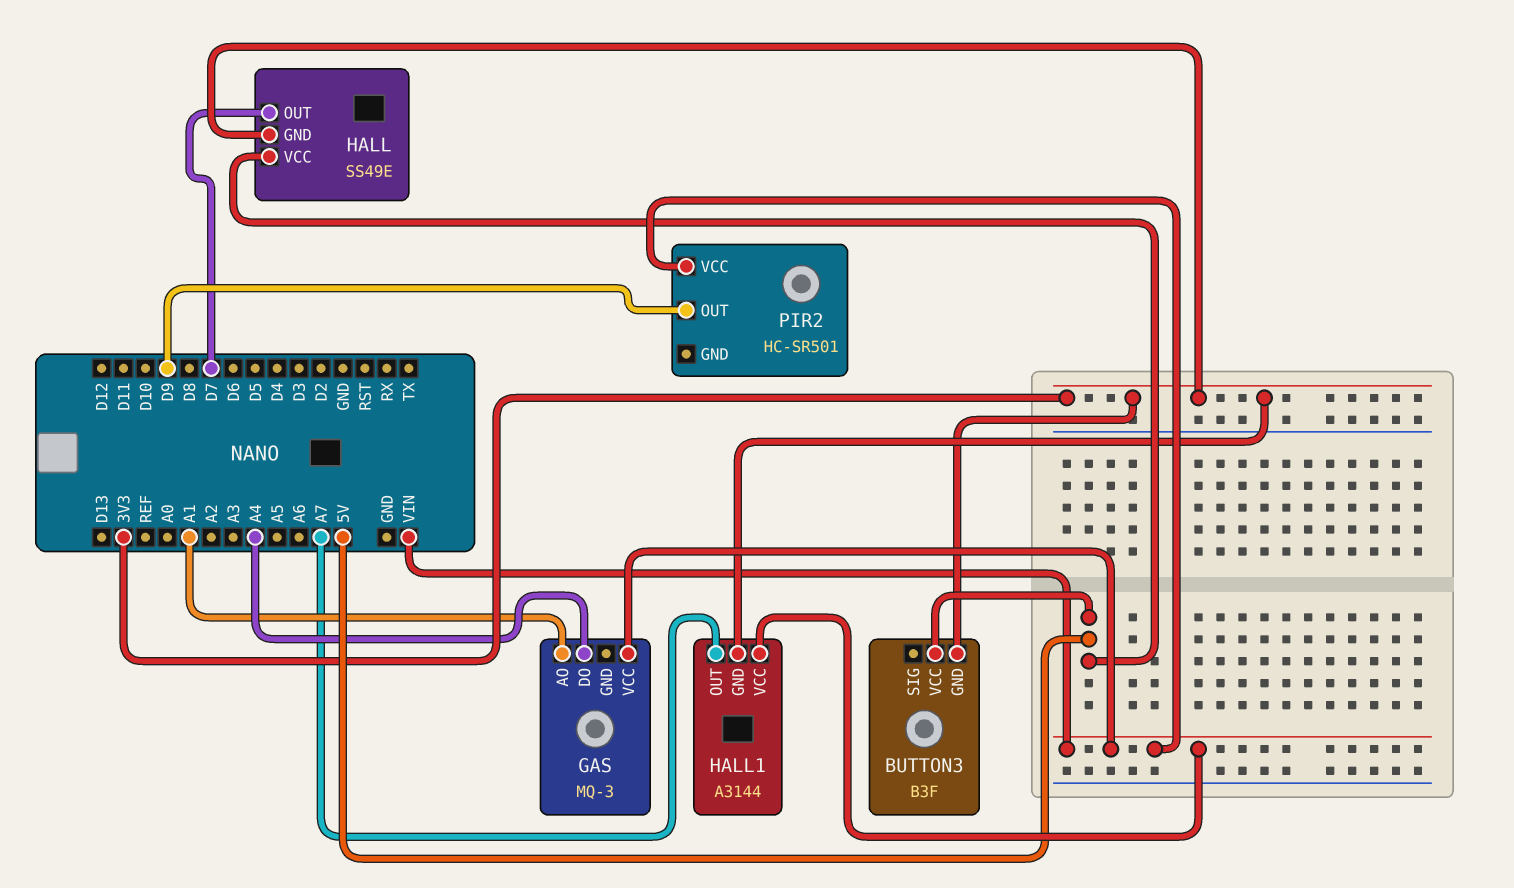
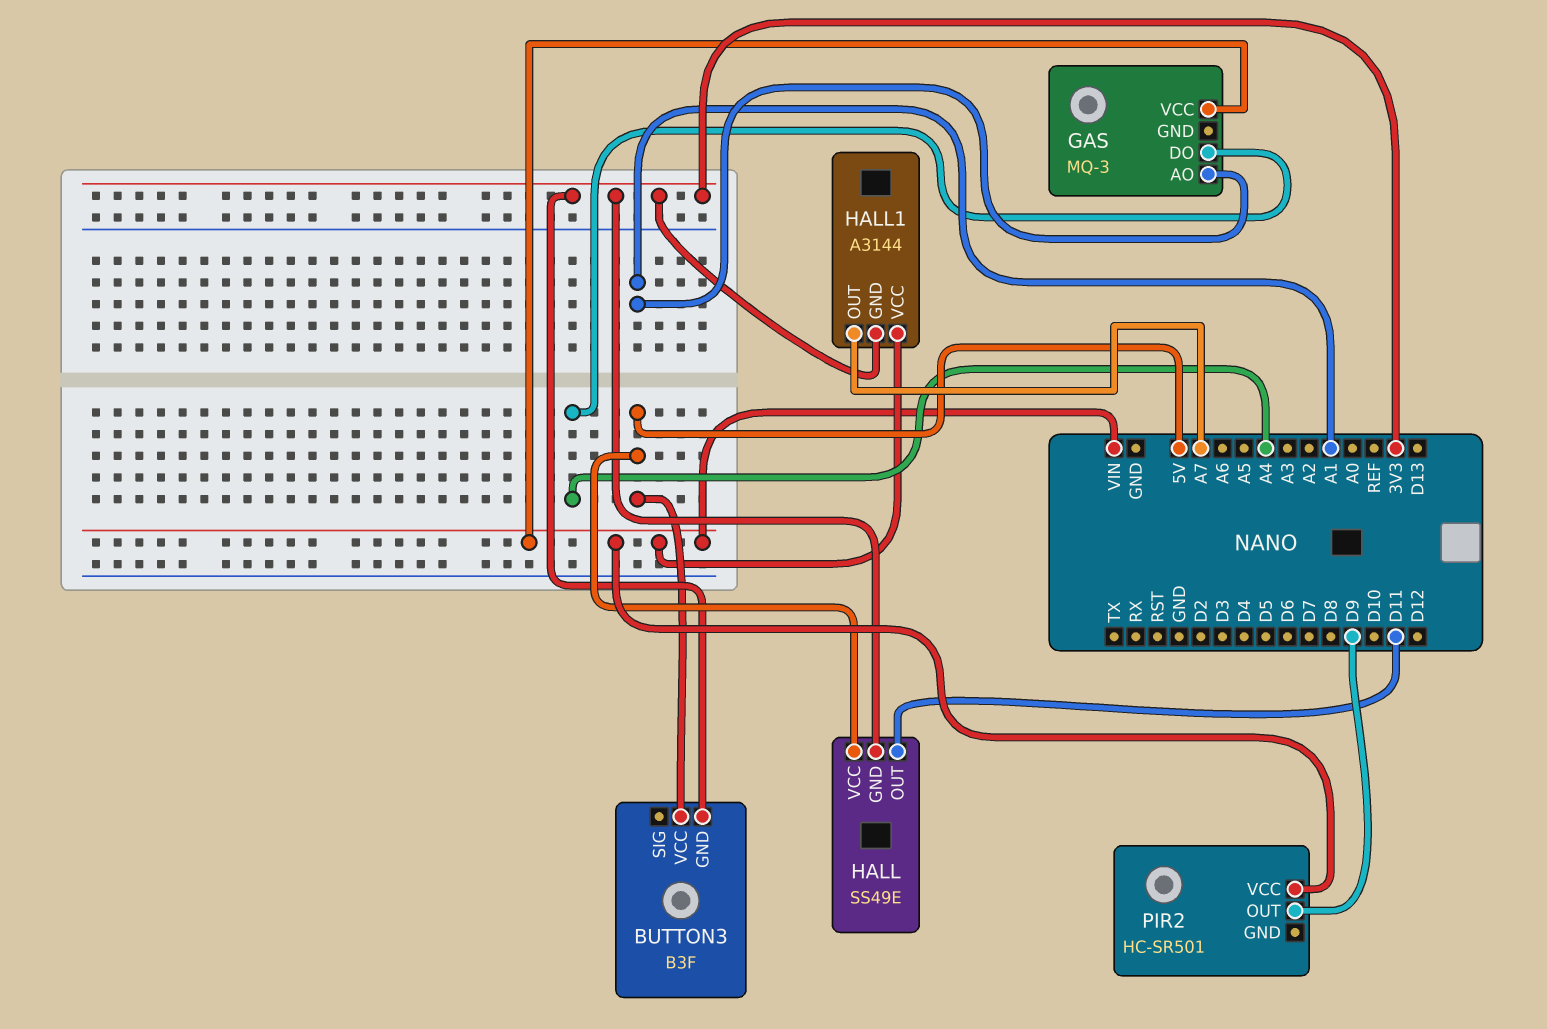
HALL pin OUT: D7 -> D11

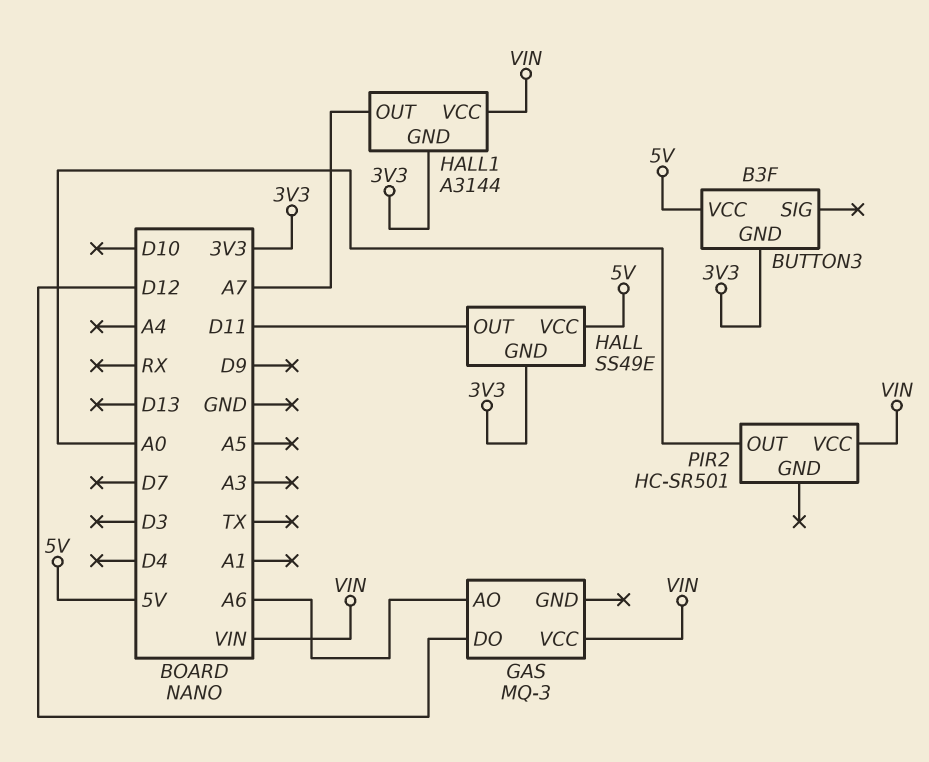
GAS pin AO: A1 -> A6
GAS pin DO: A4 -> D12
PIR2 pin OUT: D9 -> A0

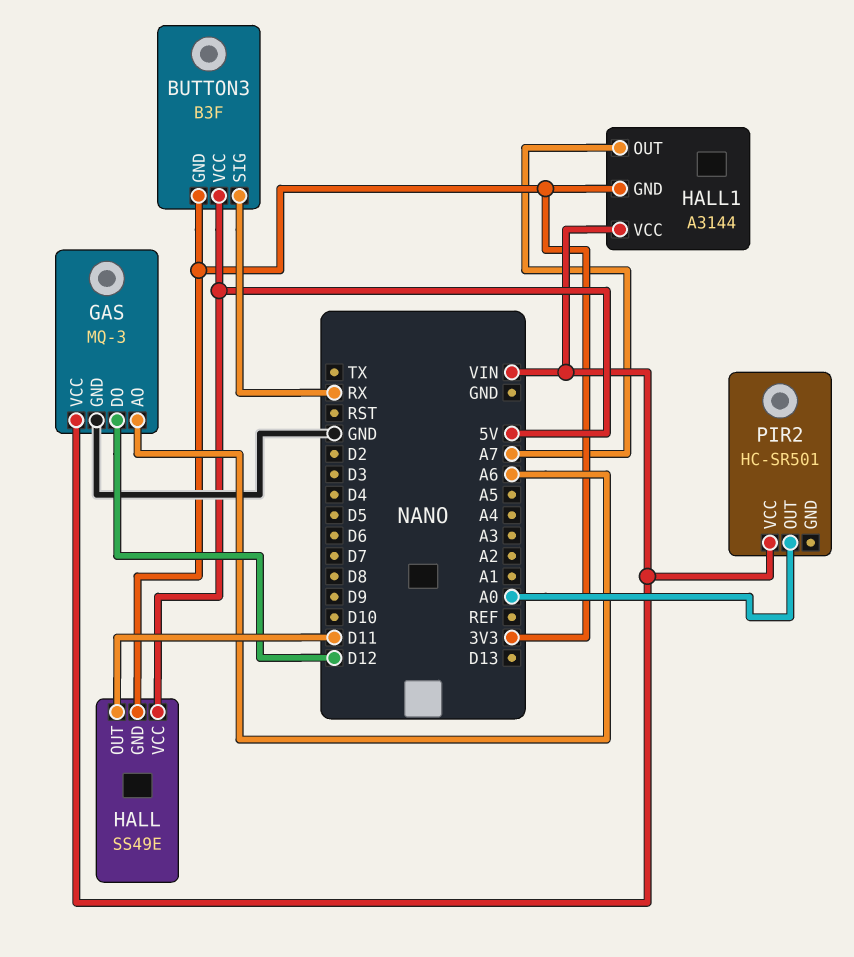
BUTTON3 pin SIG: none -> RX
GAS pin GND: none -> GND

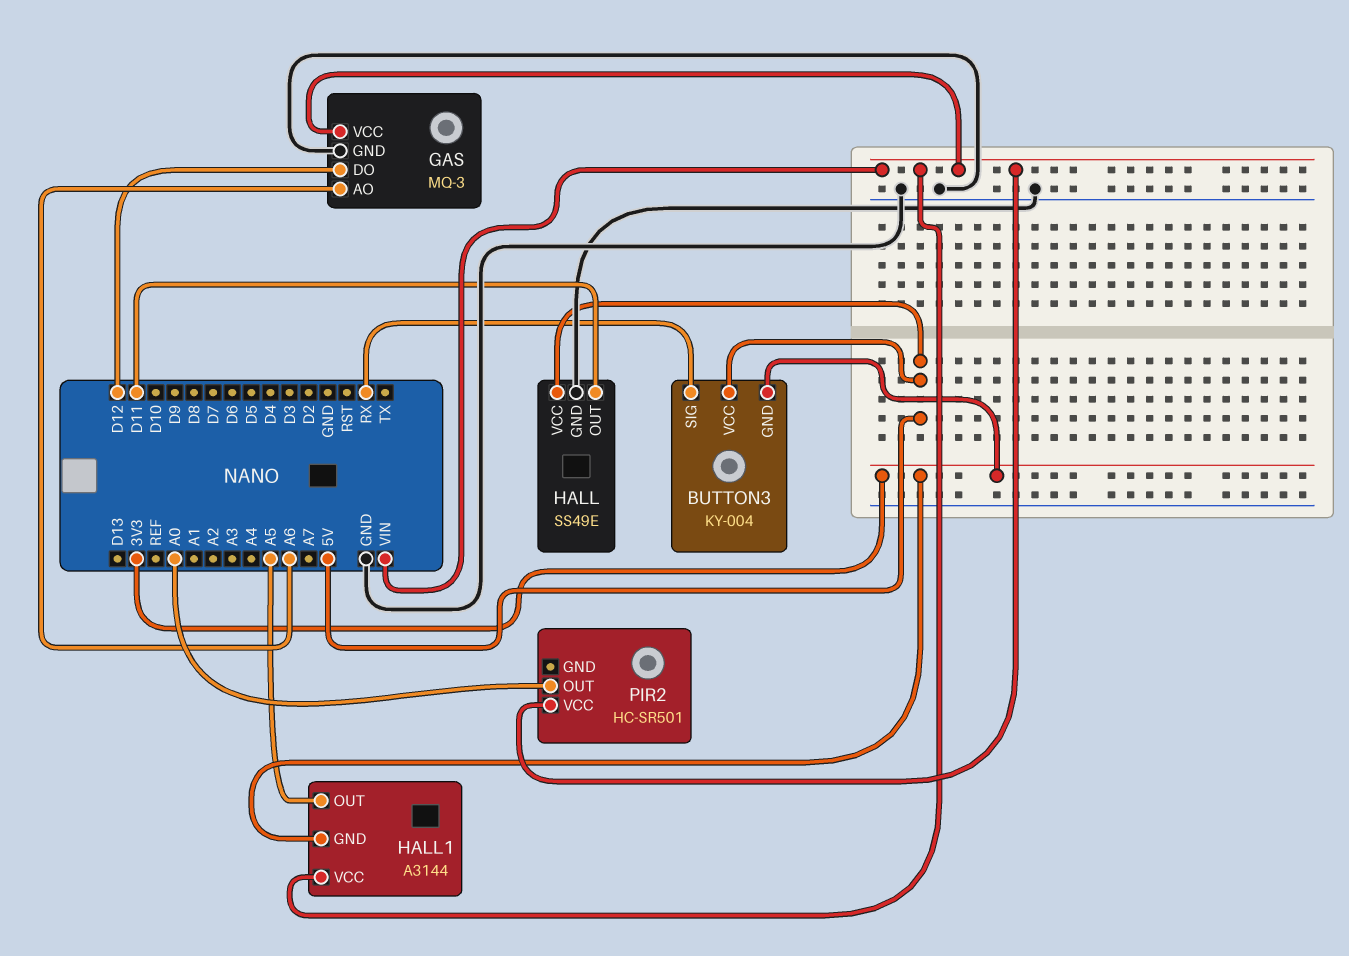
BUTTON3: B3F -> KY-004
HALL pin GND: 3V3 -> GND
HALL1 pin OUT: A7 -> A5

